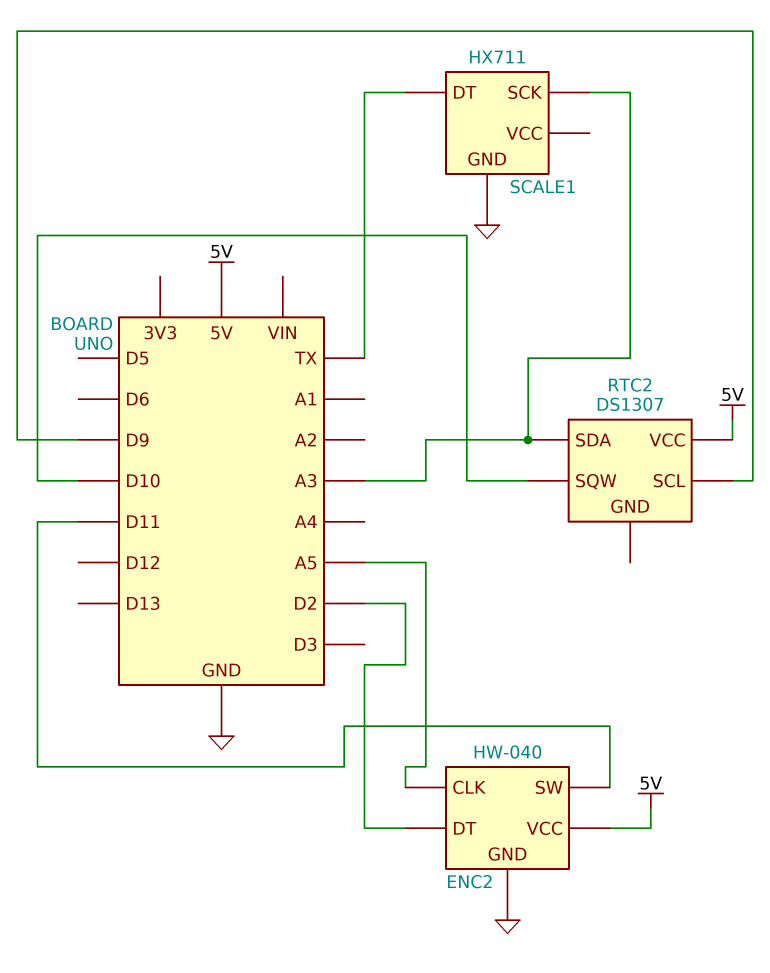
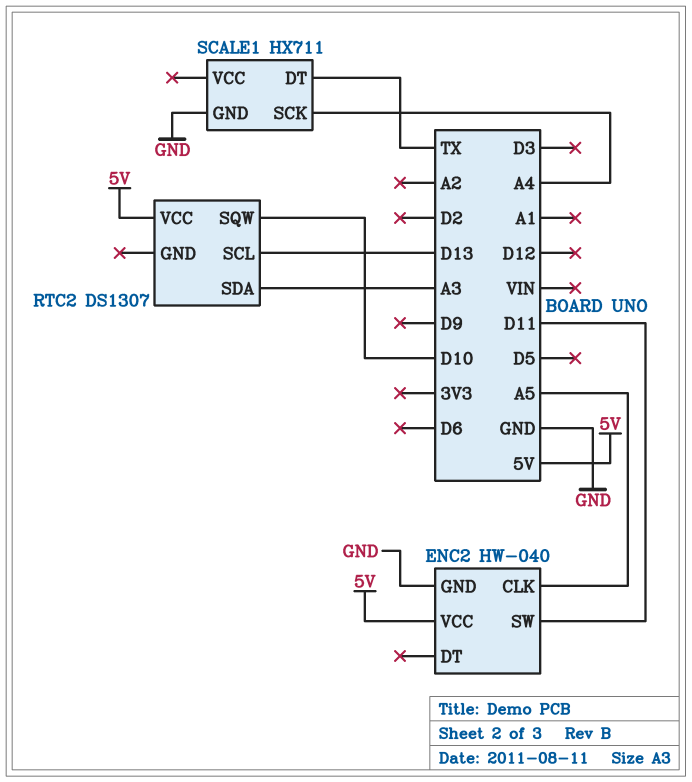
ENC2 pin DT: D2 -> none
RTC2 pin SCL: D9 -> D13
SCALE1 pin SCK: A3 -> A4

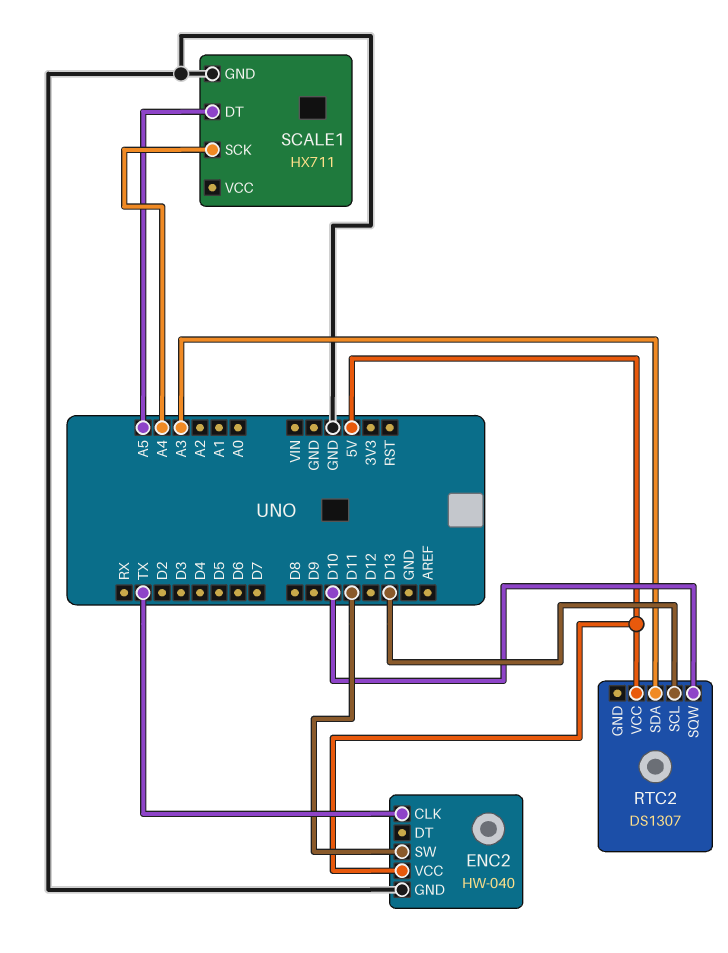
ENC2 pin CLK: A5 -> TX
SCALE1 pin DT: TX -> A5

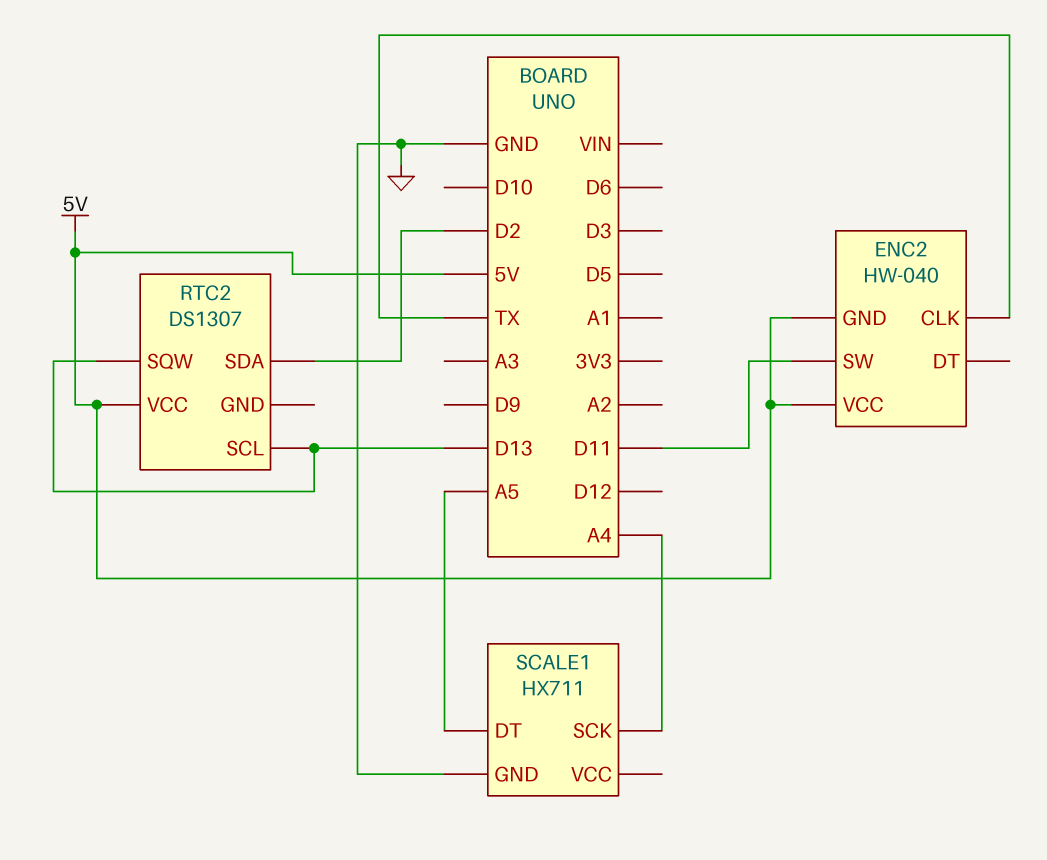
ENC2 pin GND: GND -> 5V
RTC2 pin SDA: A3 -> D2
RTC2 pin SQW: D10 -> D13

